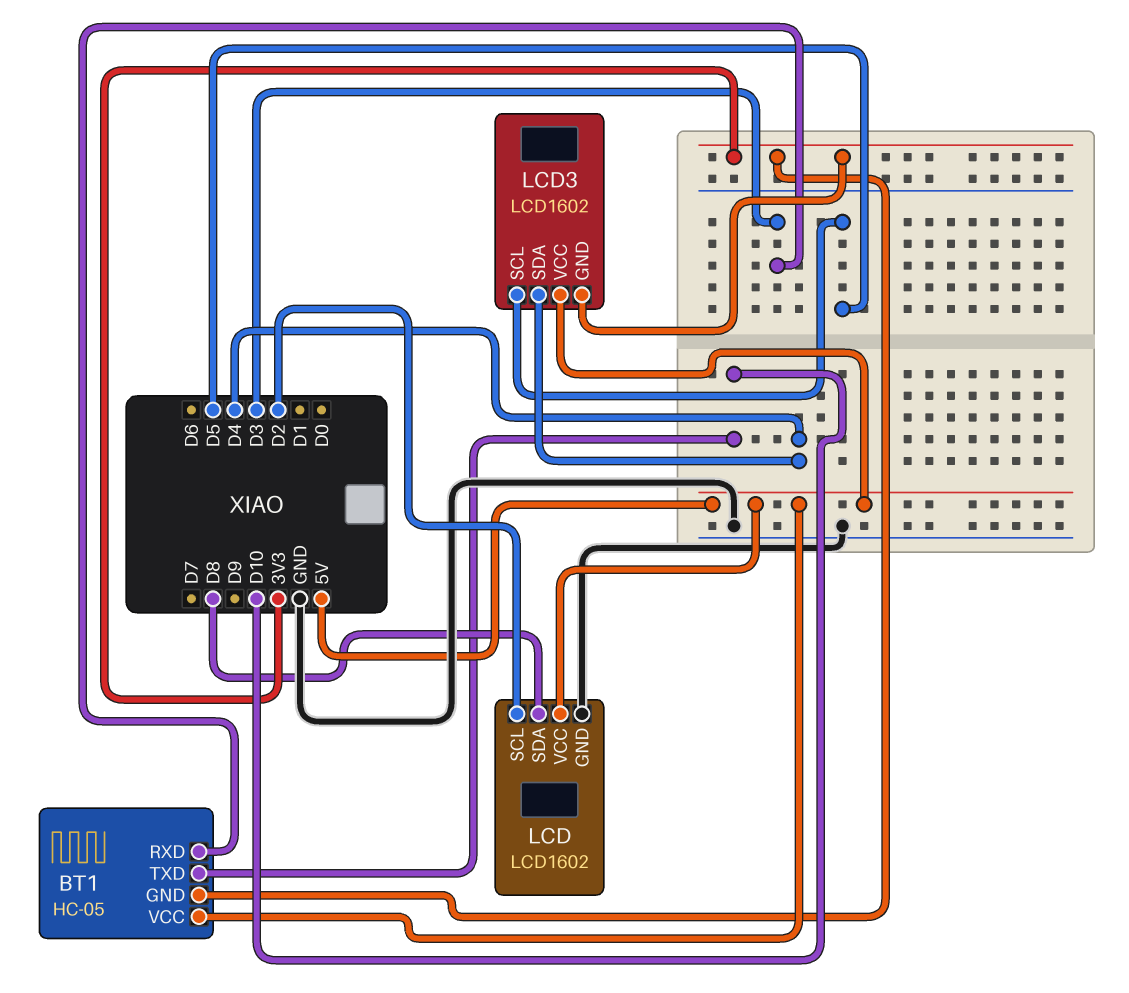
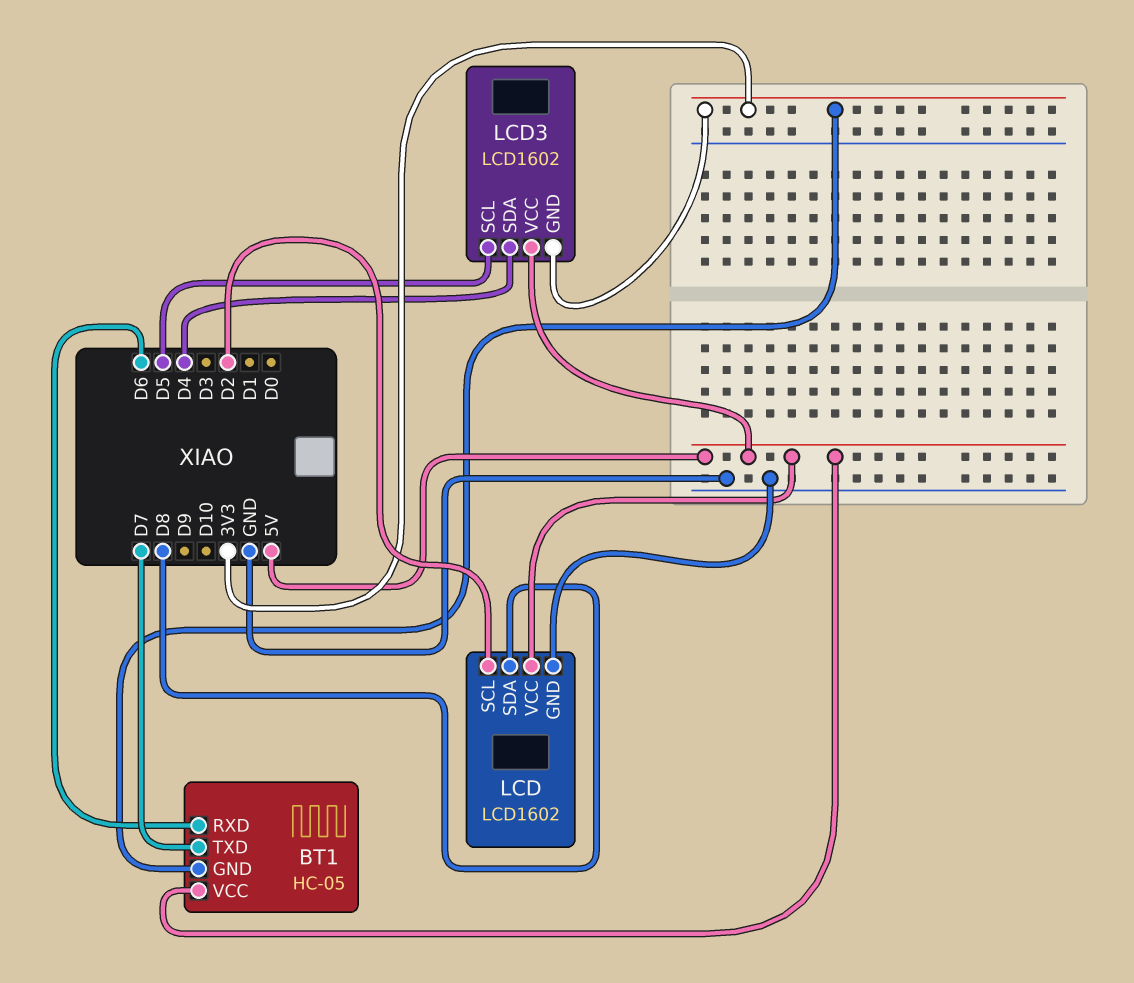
BT1 pin RXD: D3 -> D6
BT1 pin TXD: D10 -> D7

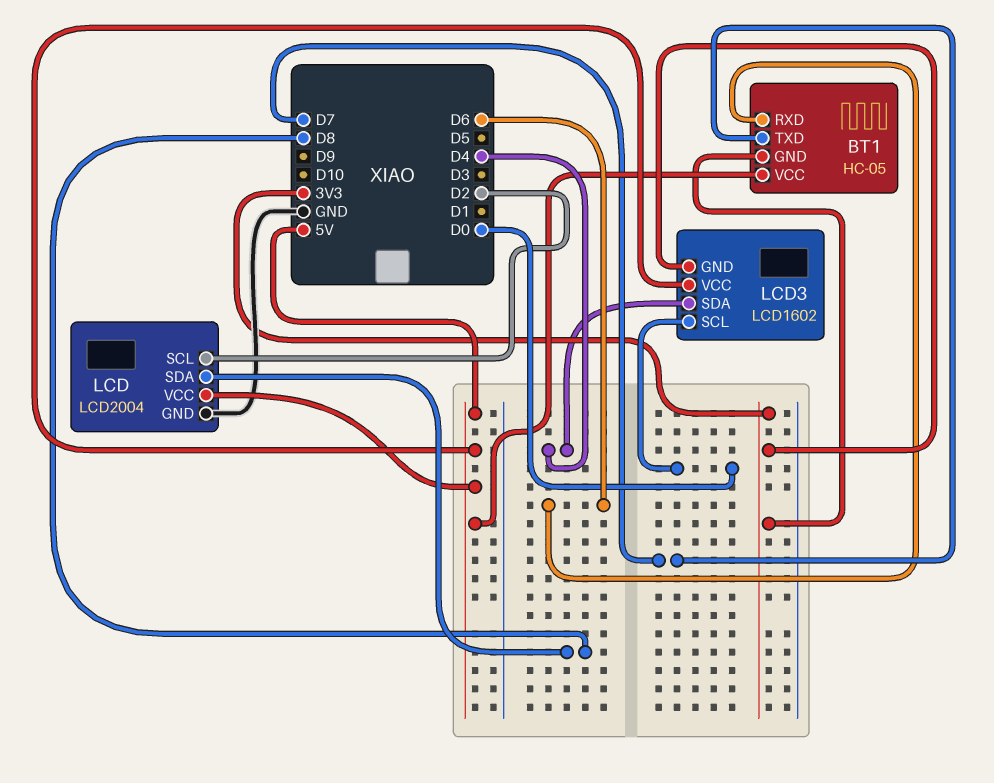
LCD: LCD1602 -> LCD2004
LCD3 pin SCL: D5 -> D0

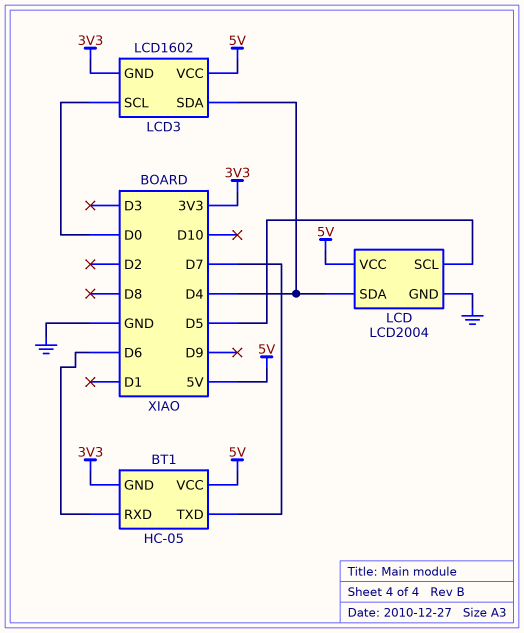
LCD pin SCL: D2 -> D5
LCD pin SDA: D8 -> D4

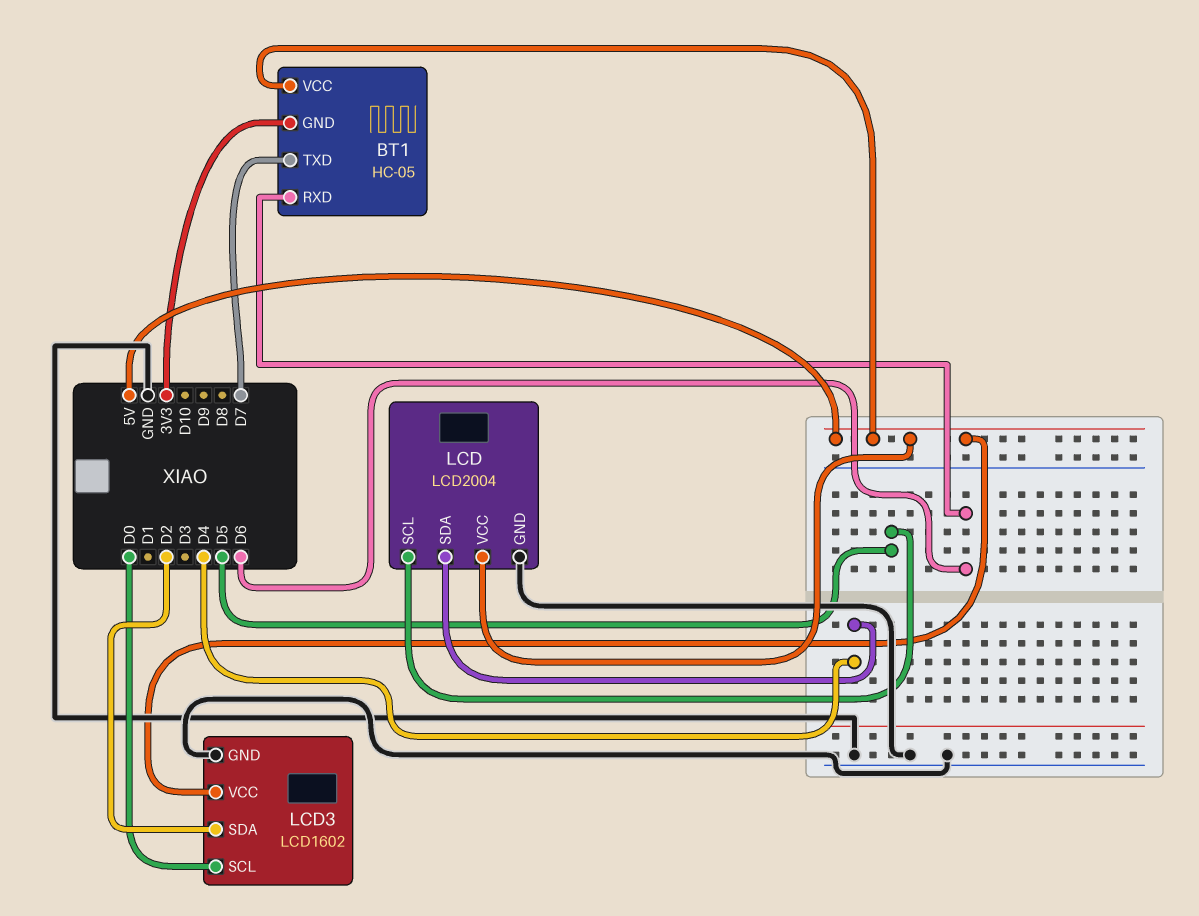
LCD3 pin GND: 3V3 -> GND
LCD3 pin SDA: D4 -> D2

